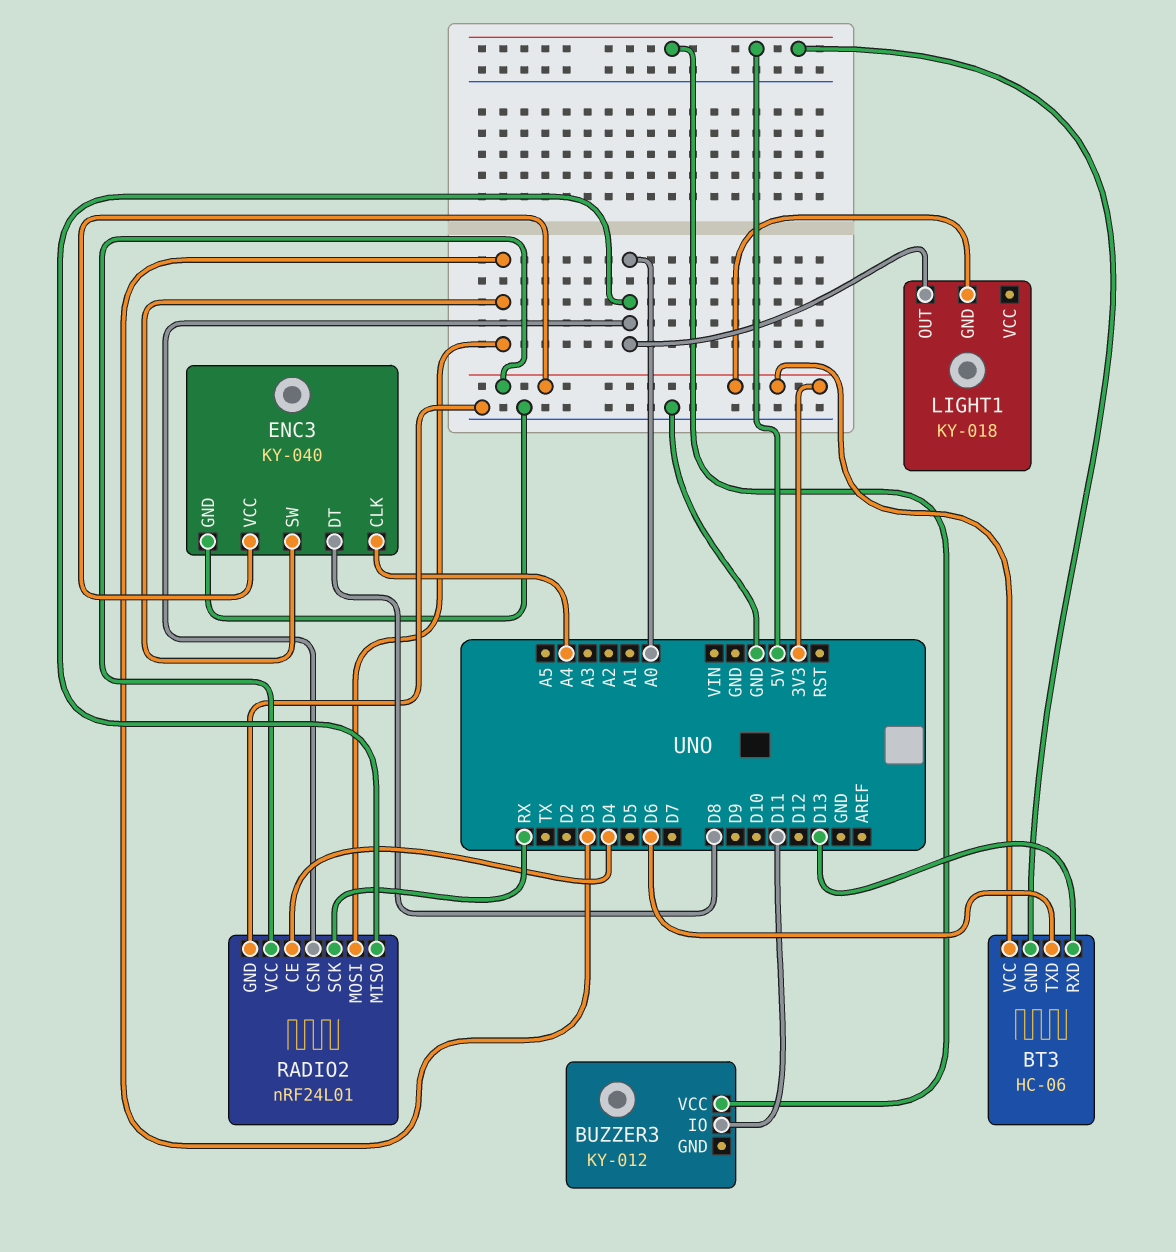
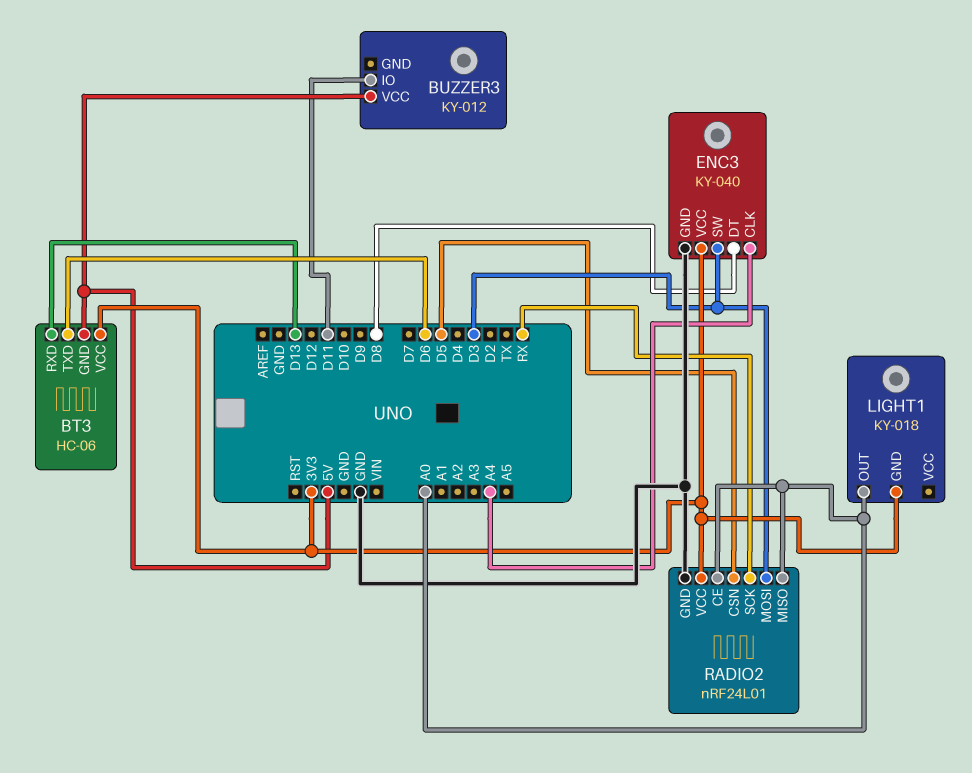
RADIO2 pin CE: D4 -> A0
RADIO2 pin CSN: A0 -> D5

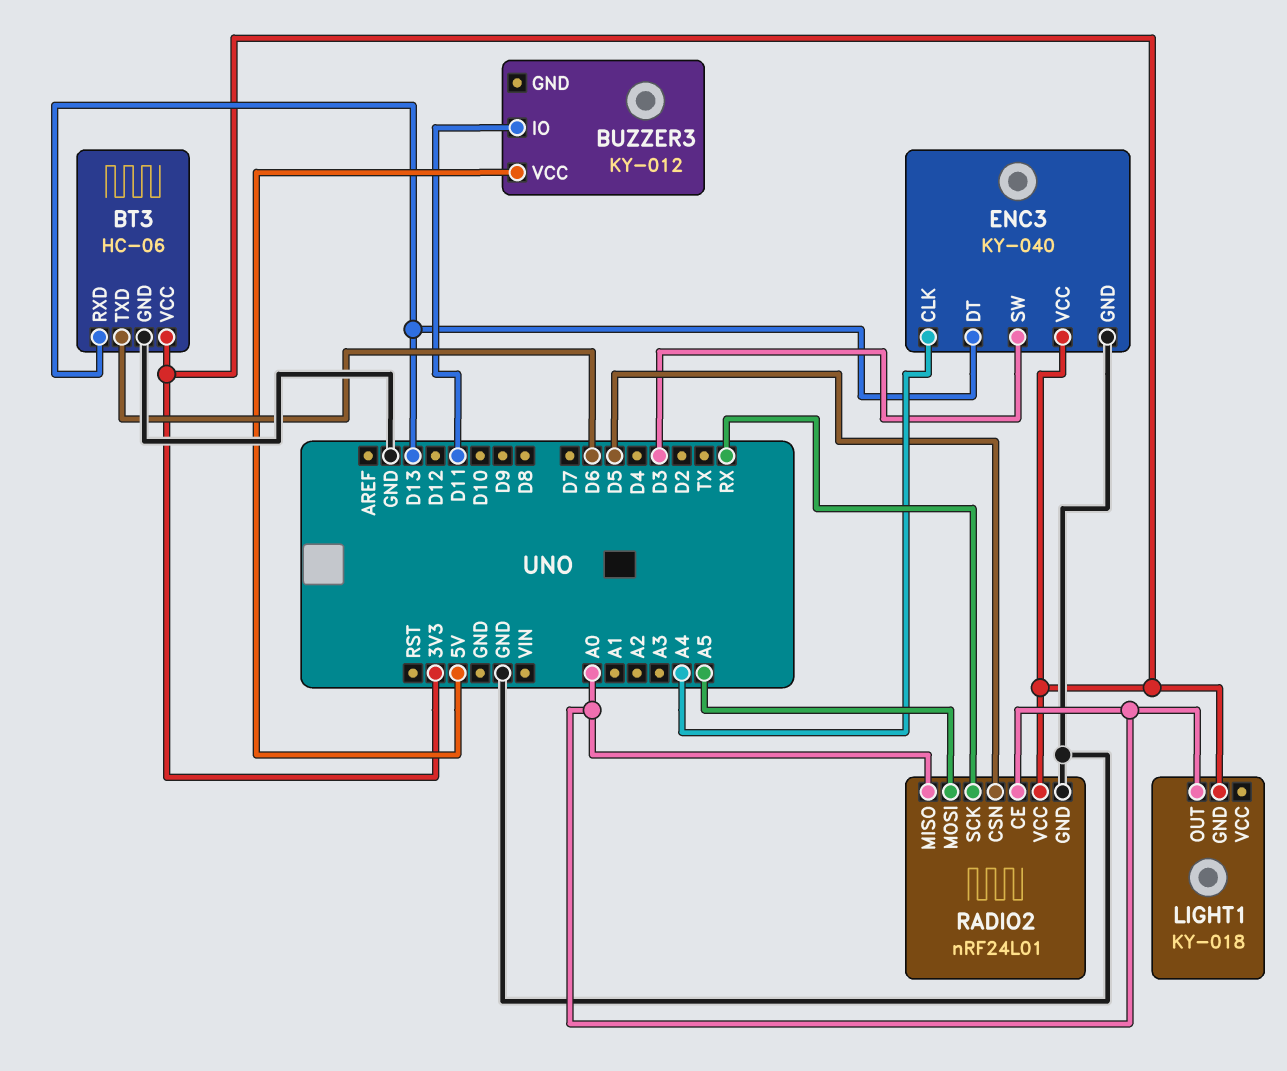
BT3 pin GND: 5V -> GND
ENC3 pin DT: D8 -> D13
RADIO2 pin MOSI: D3 -> A5

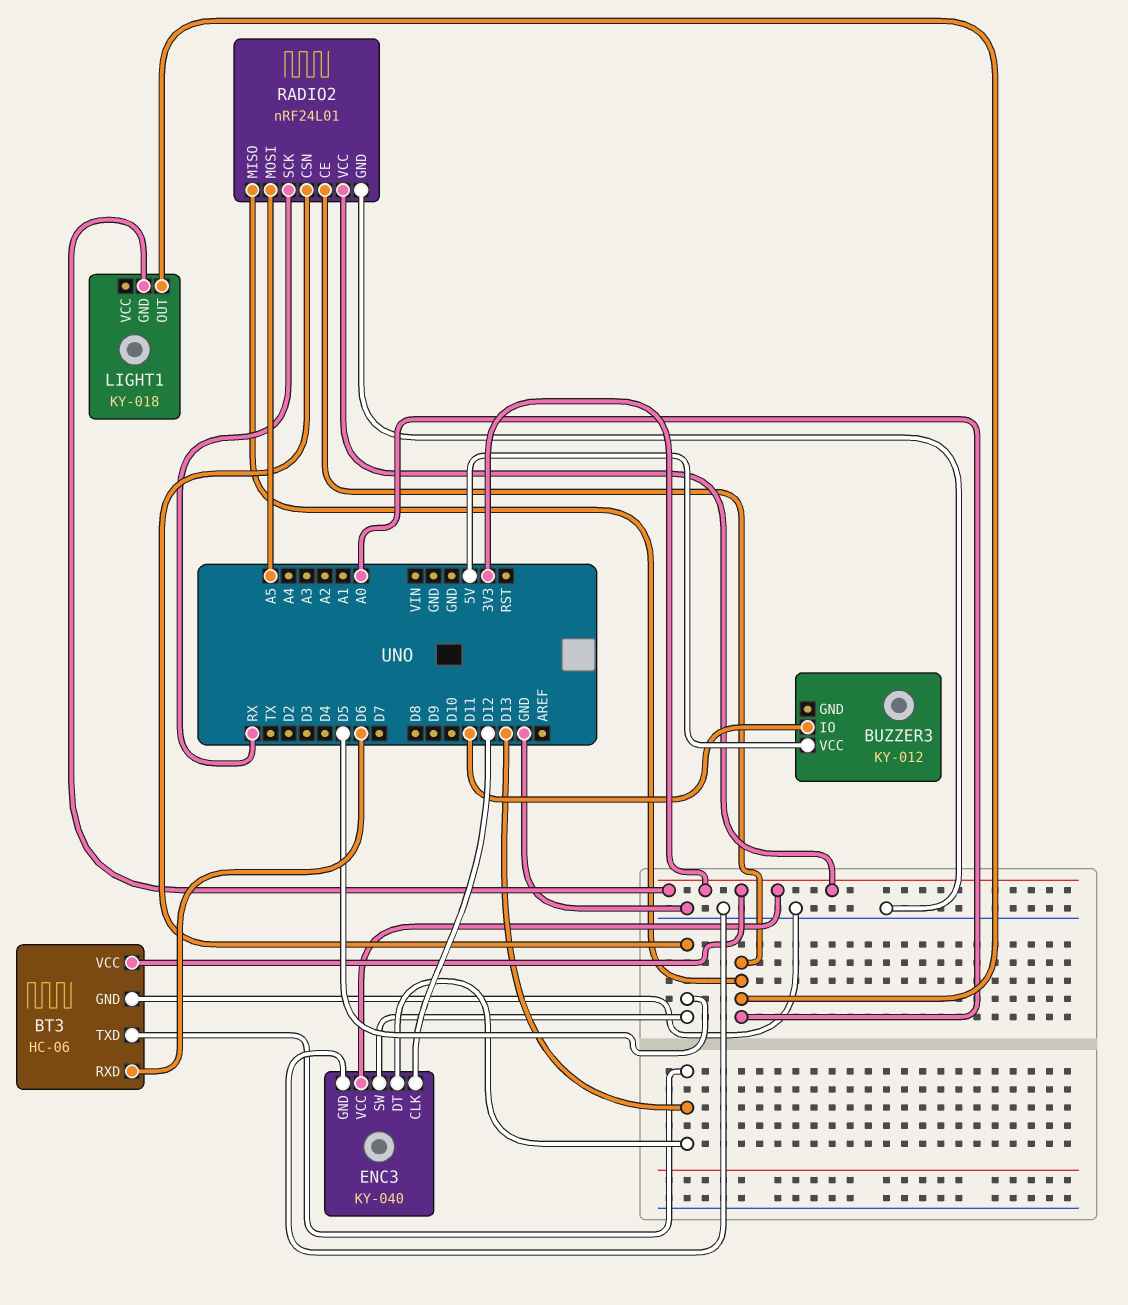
BT3 pin RXD: D13 -> D6
BT3 pin TXD: D6 -> D13
ENC3 pin CLK: A4 -> D12
ENC3 pin SW: D3 -> D5

